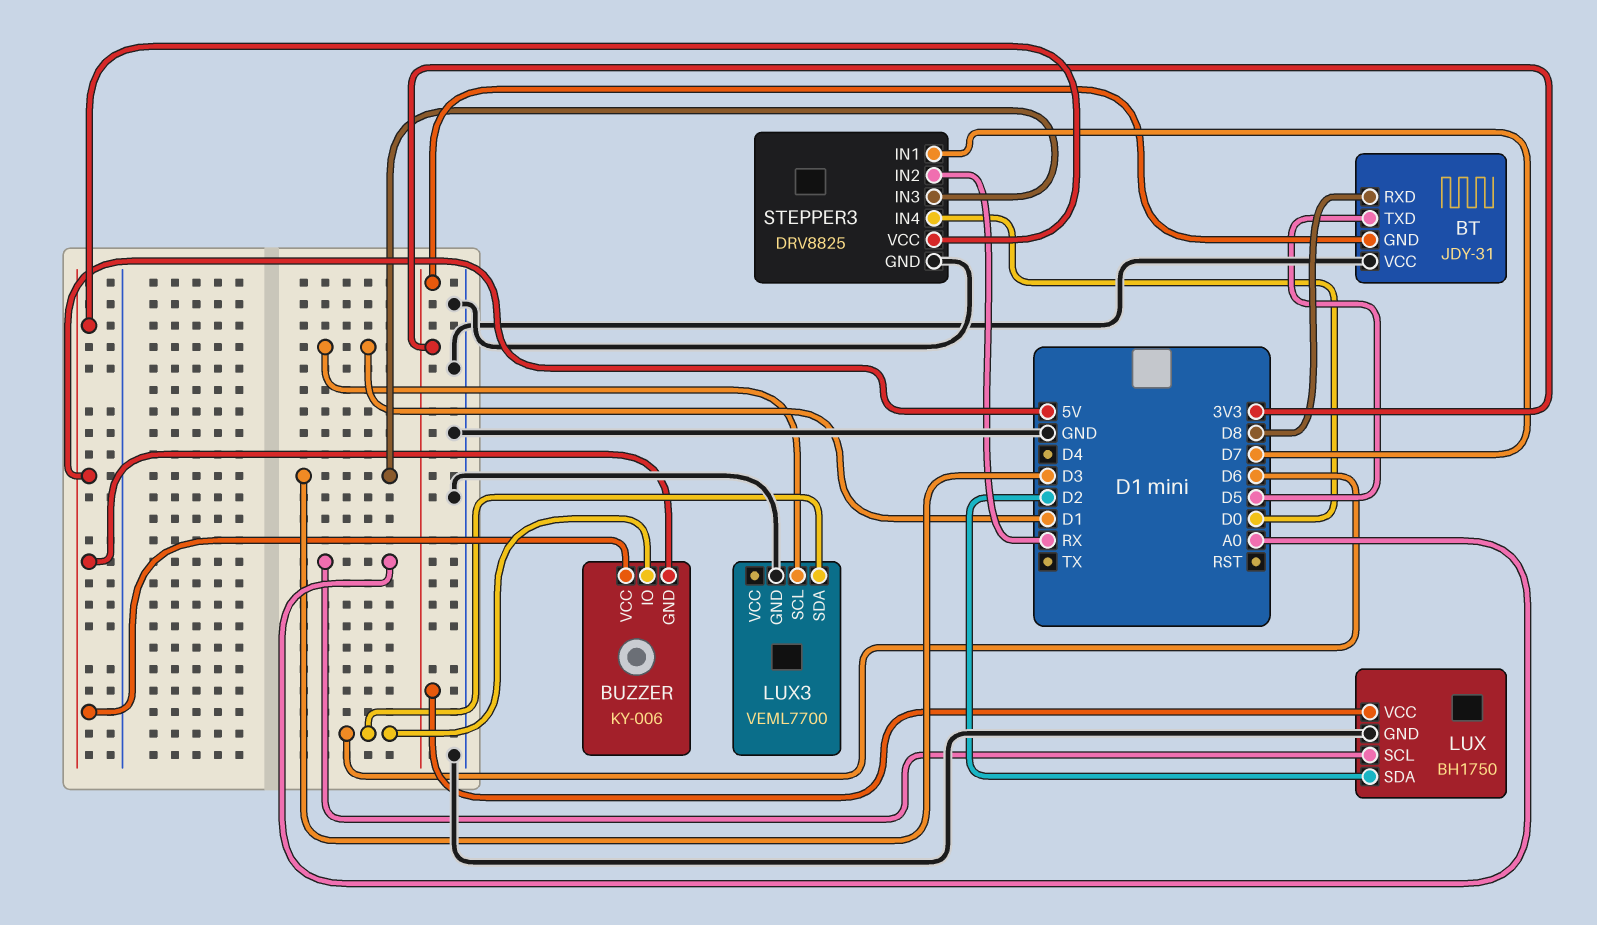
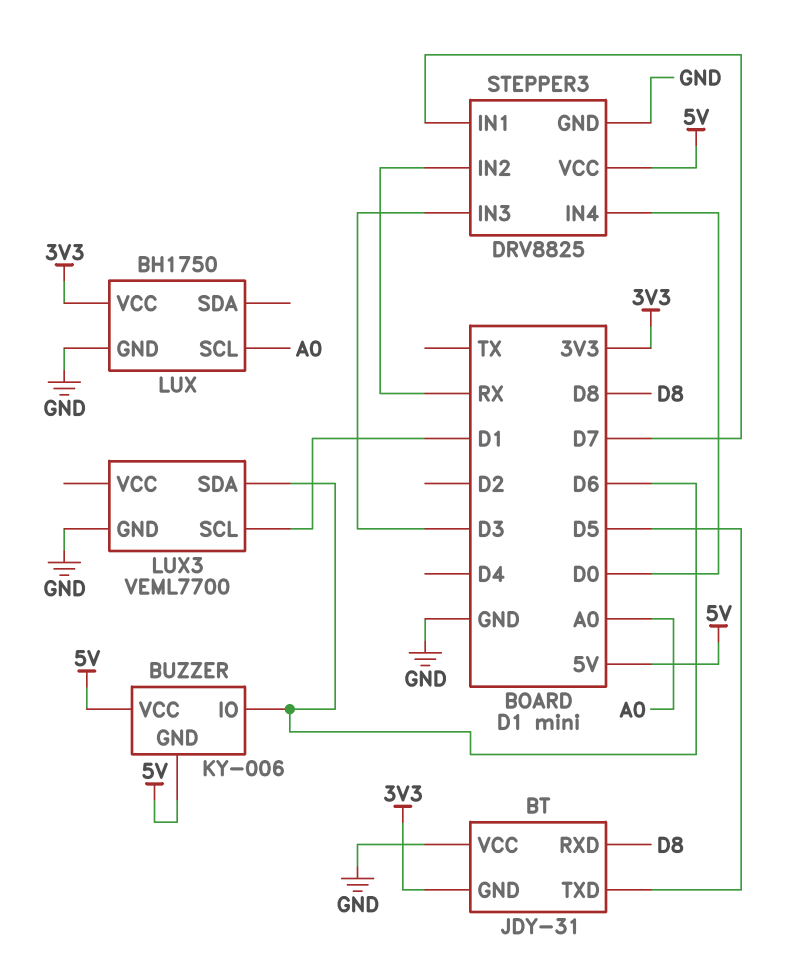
LUX pin SDA: D2 -> none

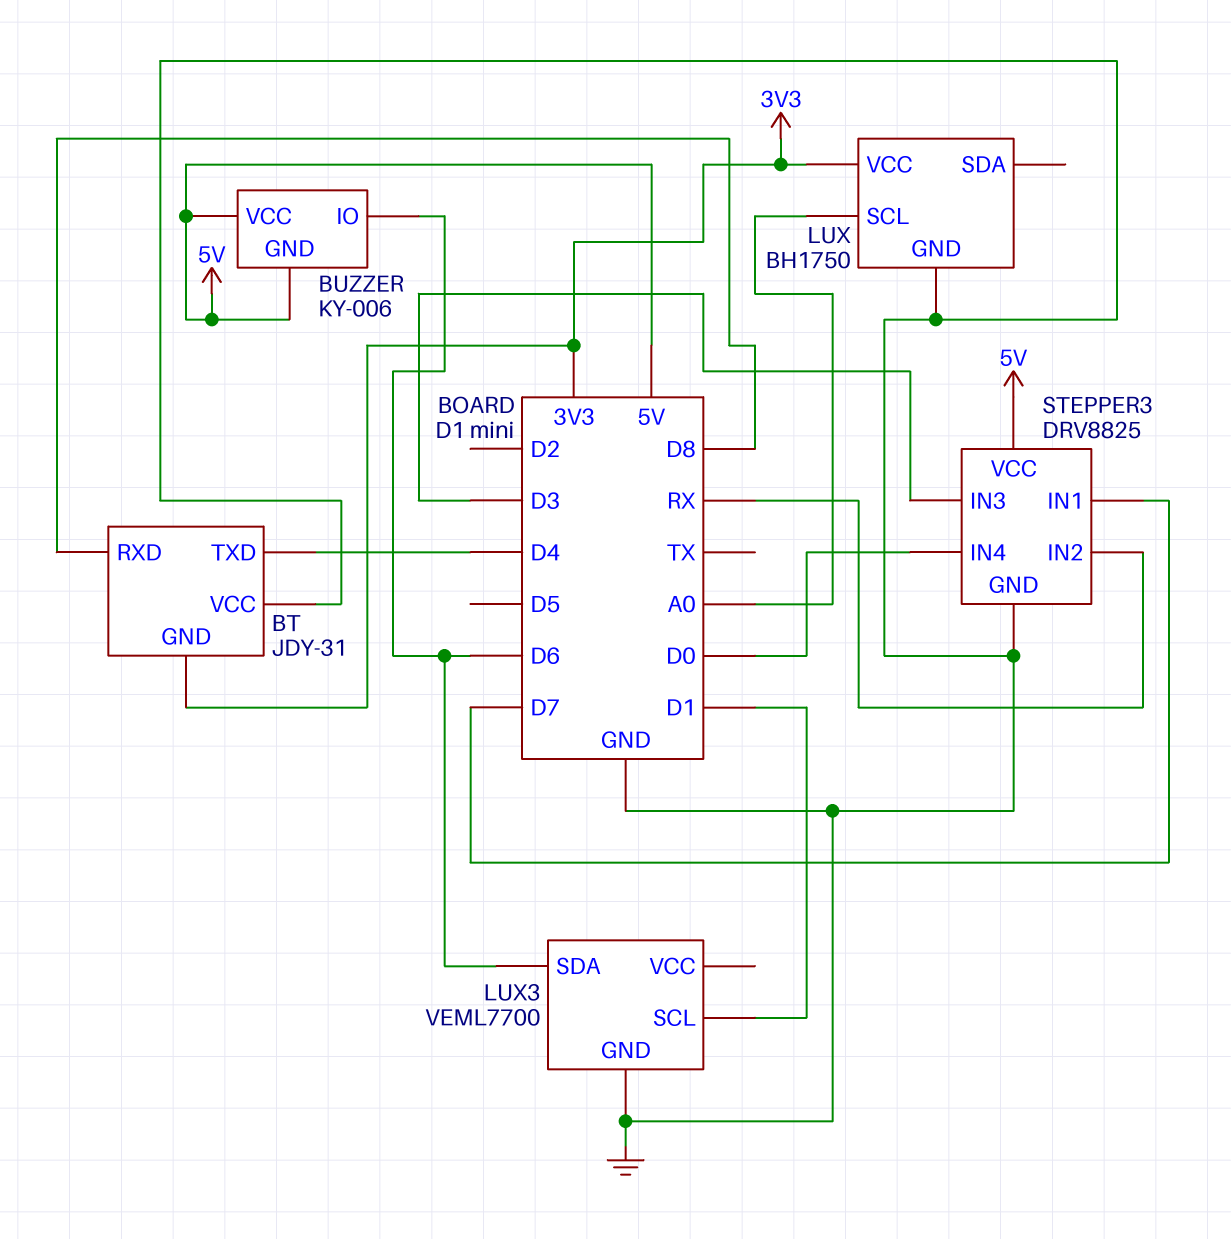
BT pin TXD: D5 -> D4

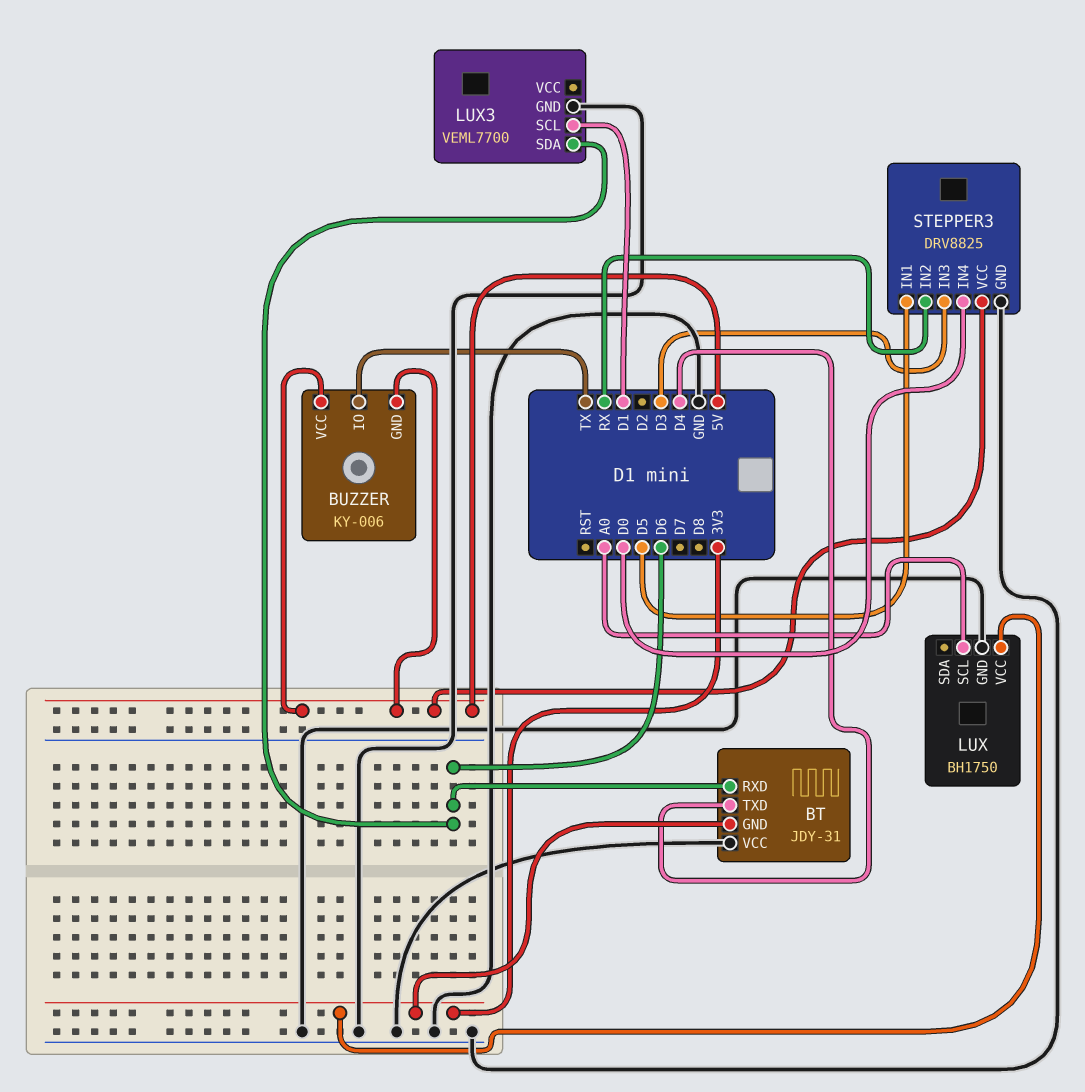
BT pin RXD: D8 -> D6
BUZZER pin IO: D6 -> TX
STEPPER3 pin IN1: D7 -> D5

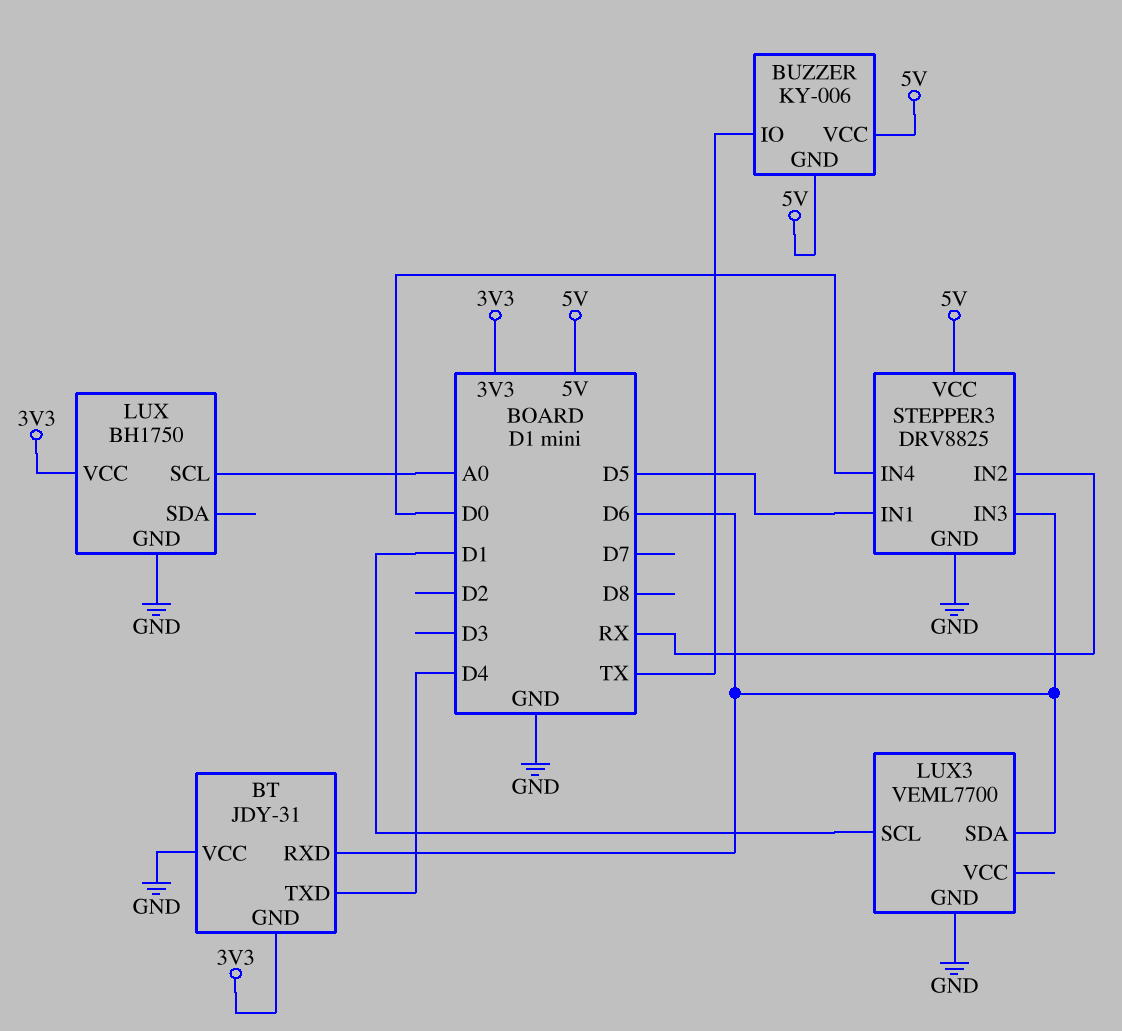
STEPPER3 pin IN3: D3 -> D6

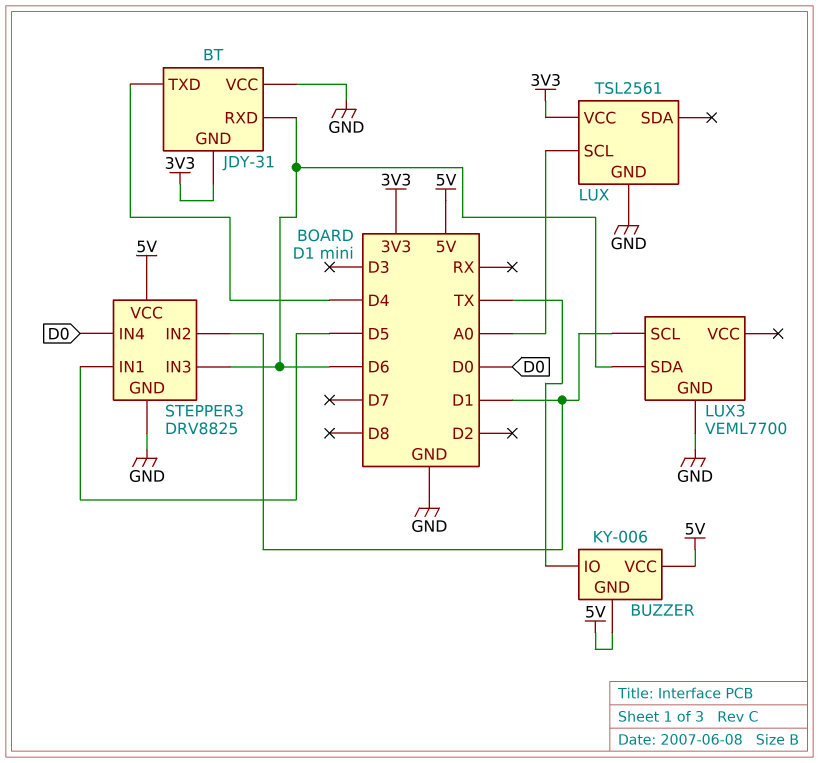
LUX: BH1750 -> TSL2561
STEPPER3 pin IN2: RX -> D1

